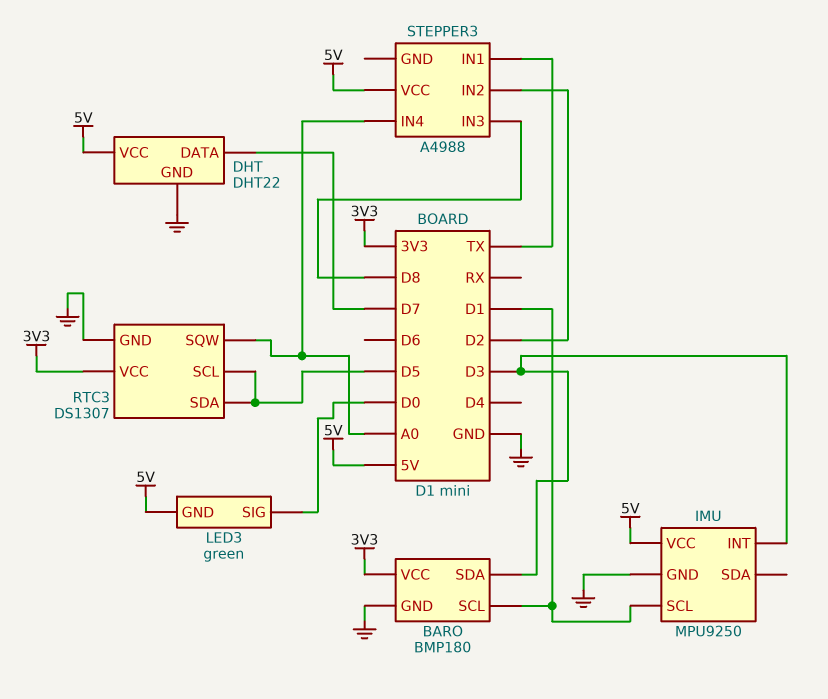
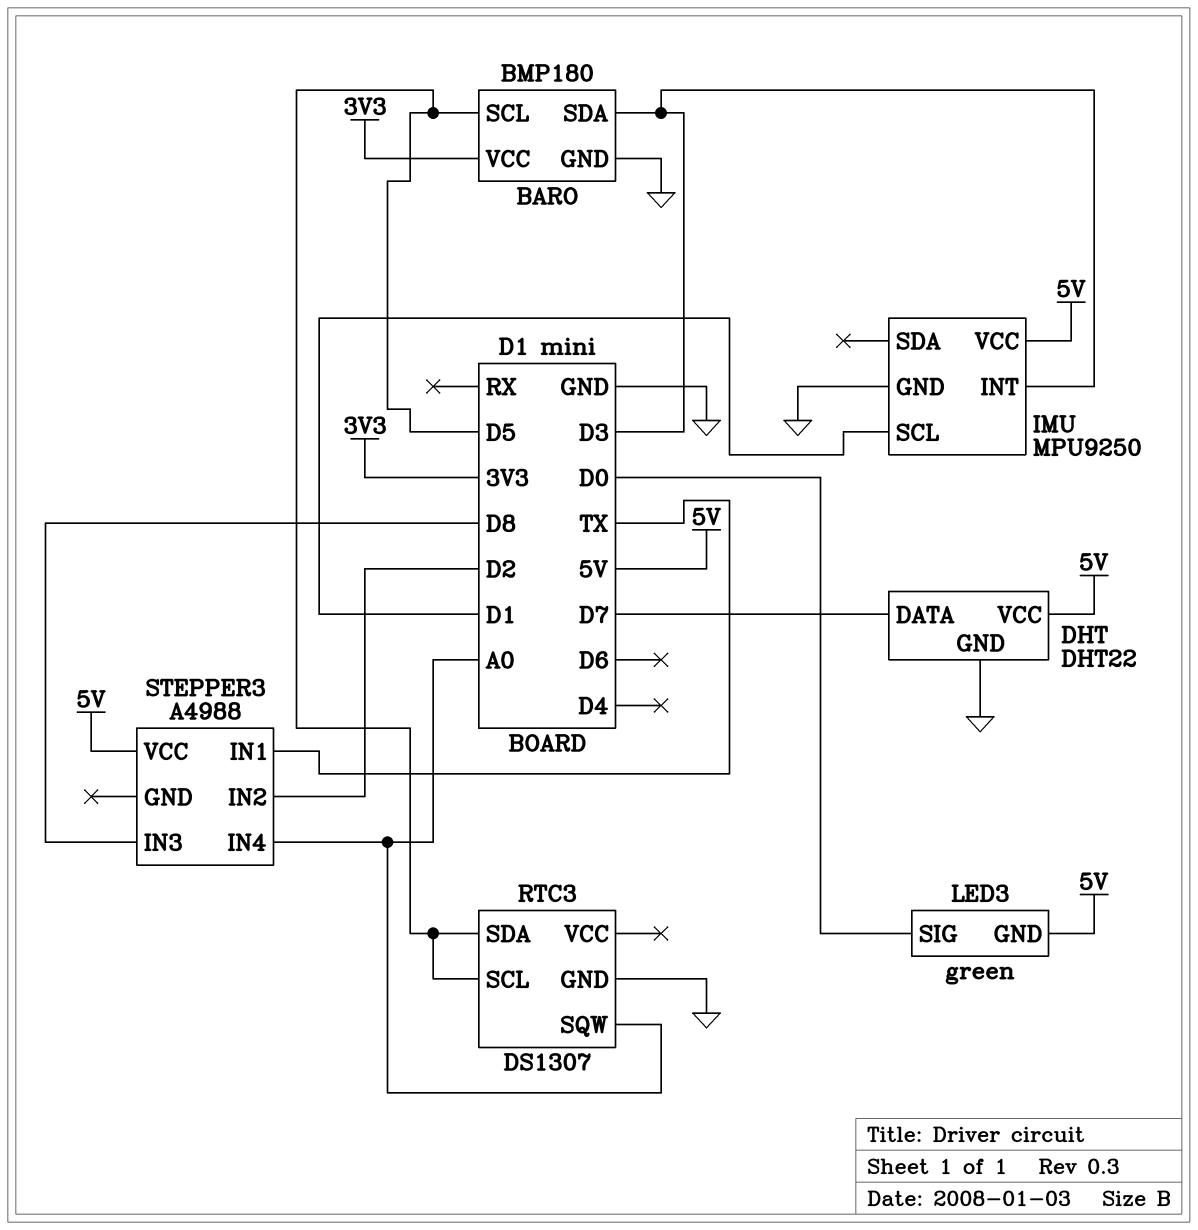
BARO pin SCL: D1 -> D5
RTC3 pin VCC: 3V3 -> none

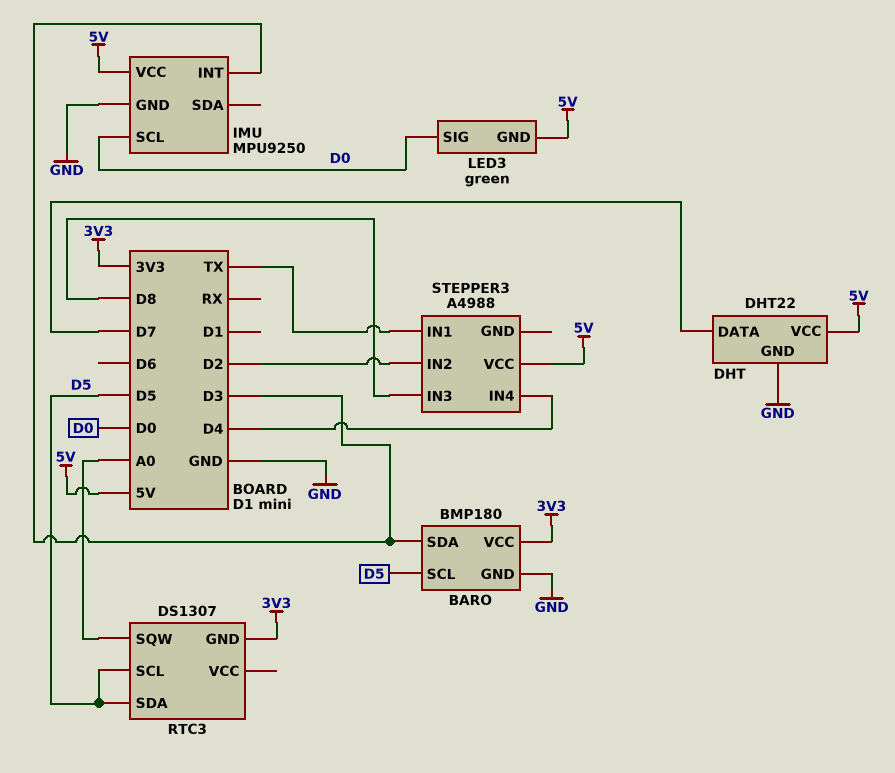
IMU pin SCL: D1 -> D0
RTC3 pin GND: GND -> 3V3
STEPPER3 pin IN4: A0 -> D4

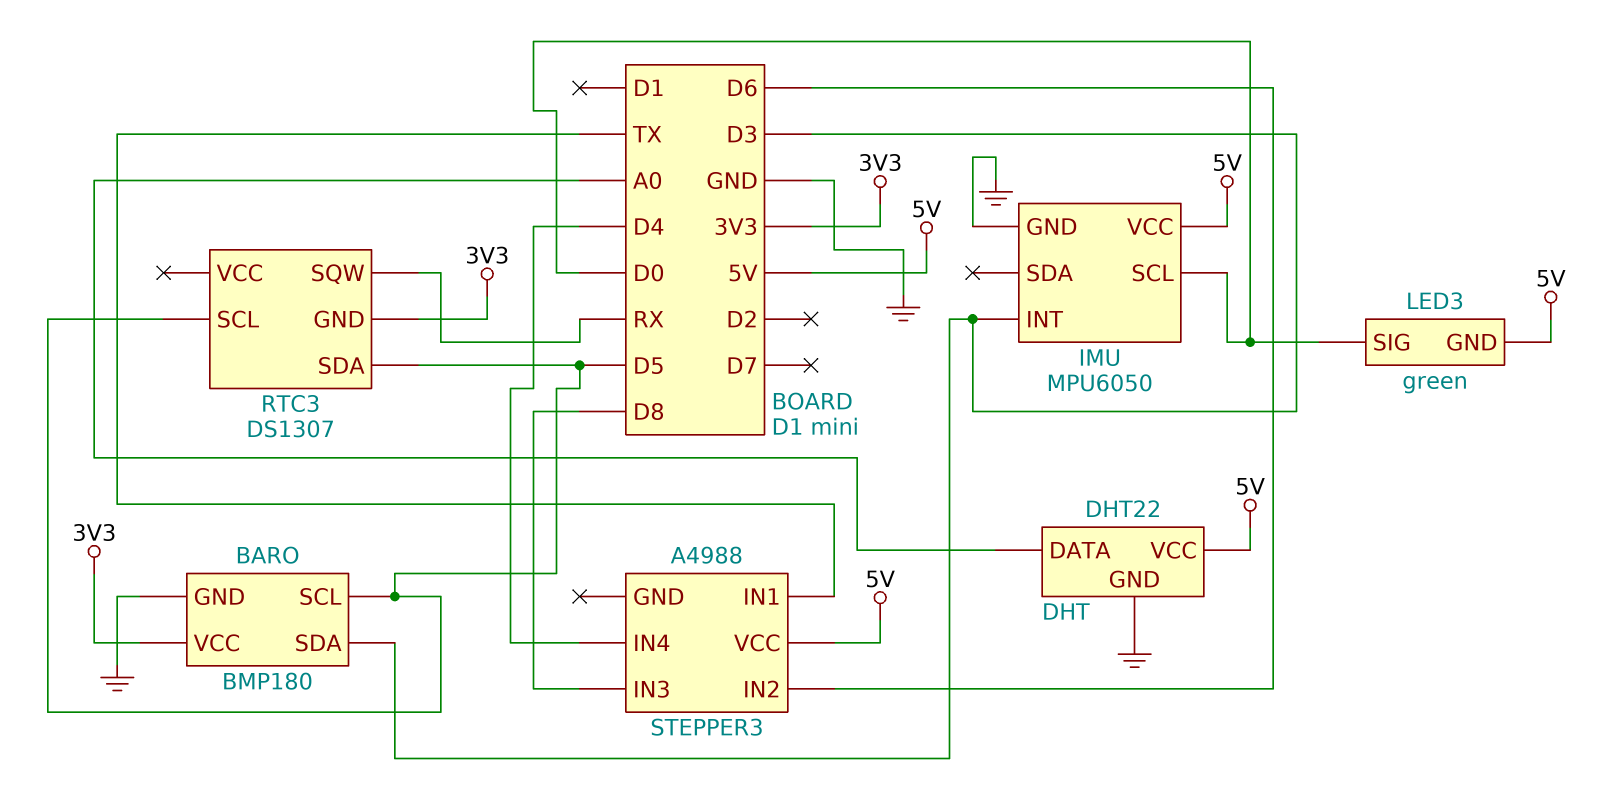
DHT pin DATA: D7 -> A0
IMU: MPU9250 -> MPU6050
RTC3 pin SQW: A0 -> RX
STEPPER3 pin IN2: D2 -> D6

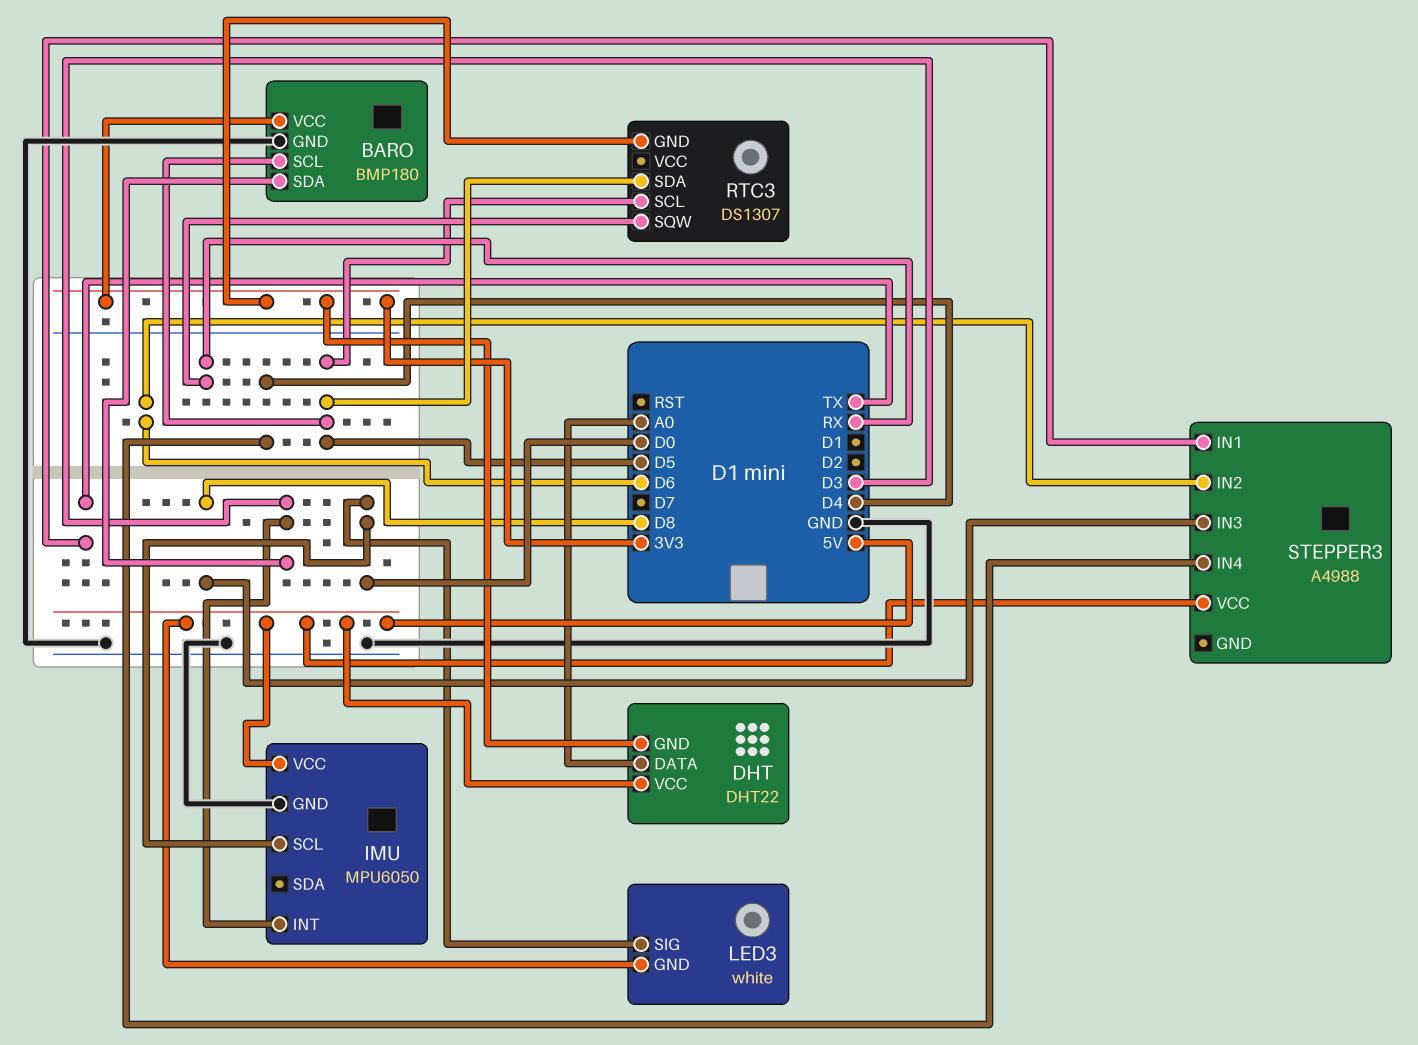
DHT pin GND: GND -> 3V3
LED3: green -> white

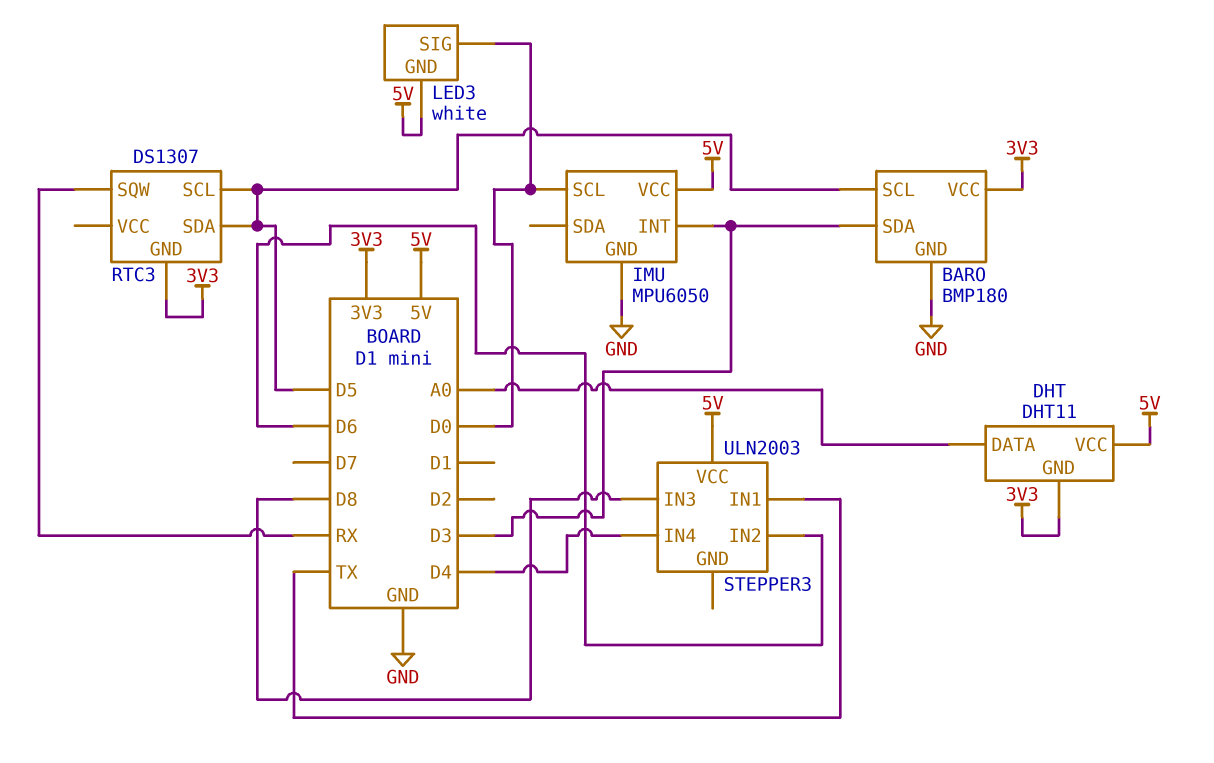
DHT: DHT22 -> DHT11
STEPPER3: A4988 -> ULN2003

